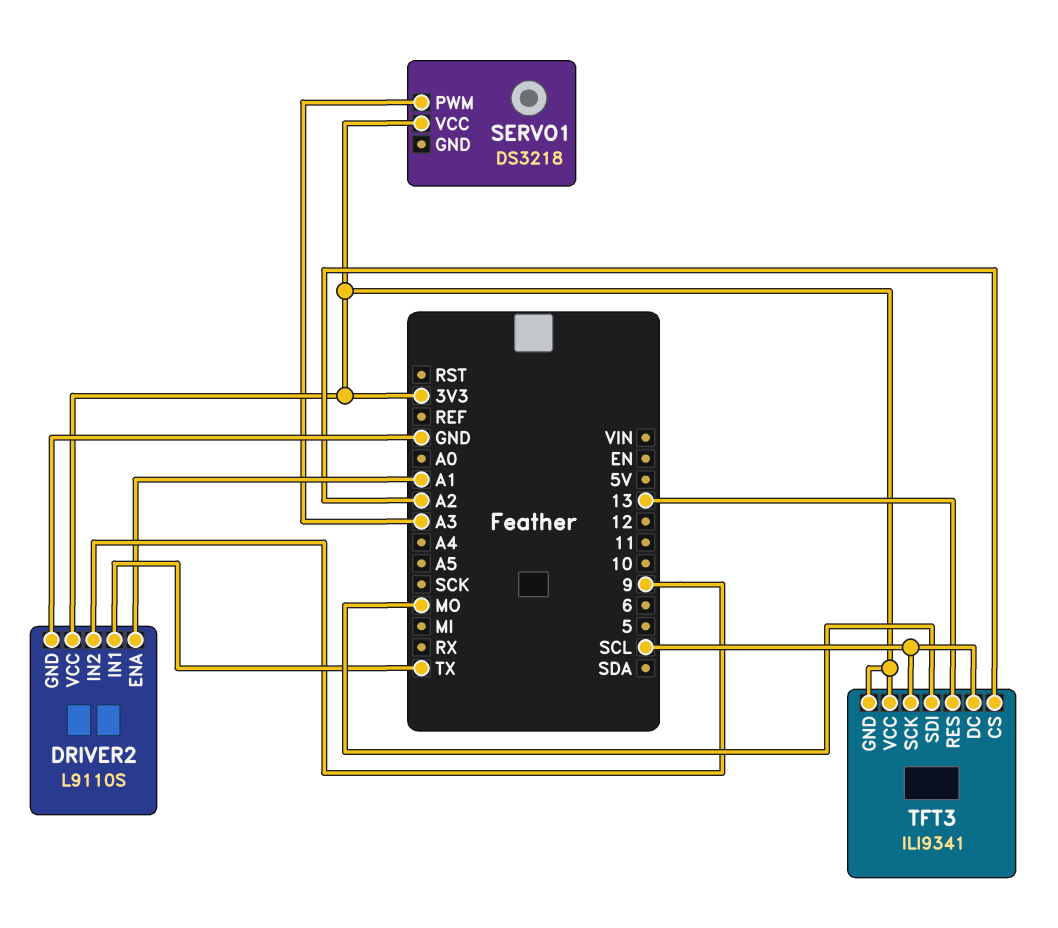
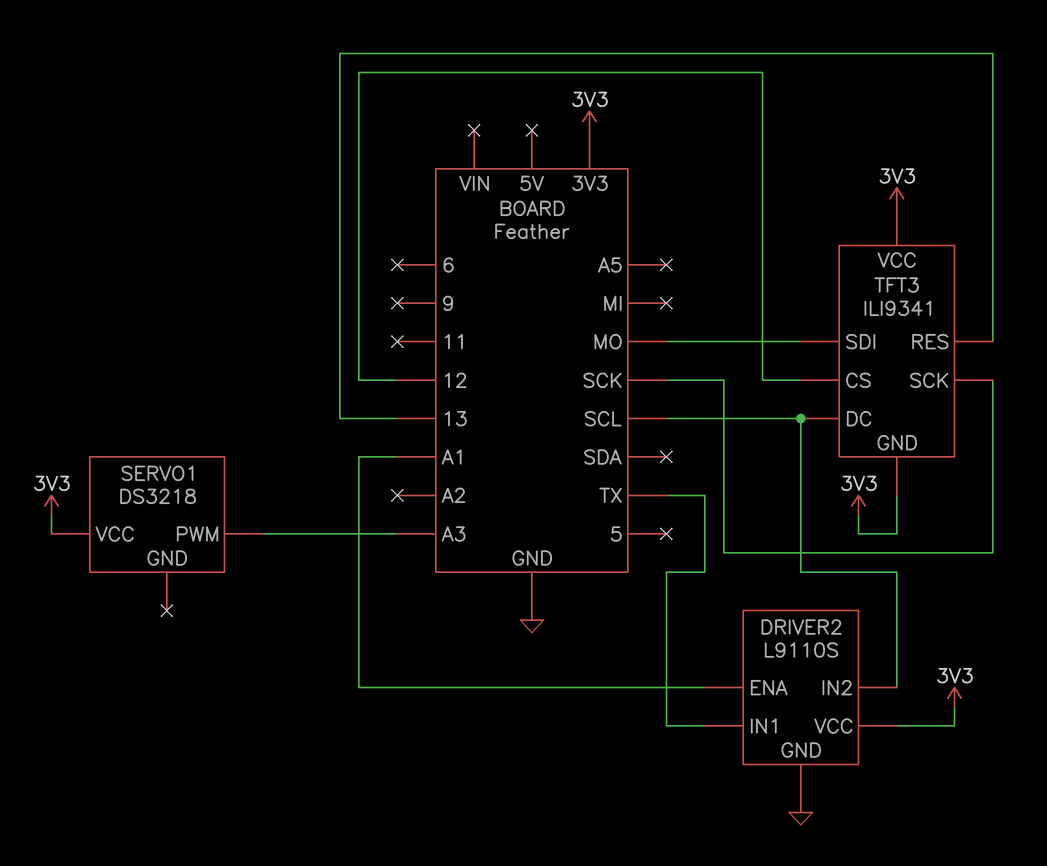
DRIVER2 pin IN2: 9 -> SCL
TFT3 pin CS: A2 -> 12
TFT3 pin SCK: SCL -> SCK

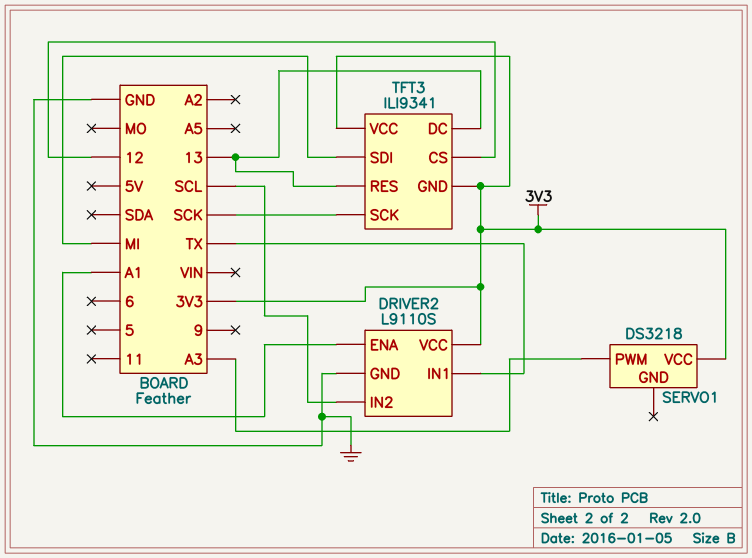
TFT3 pin DC: SCL -> 13
TFT3 pin SDI: MO -> MI

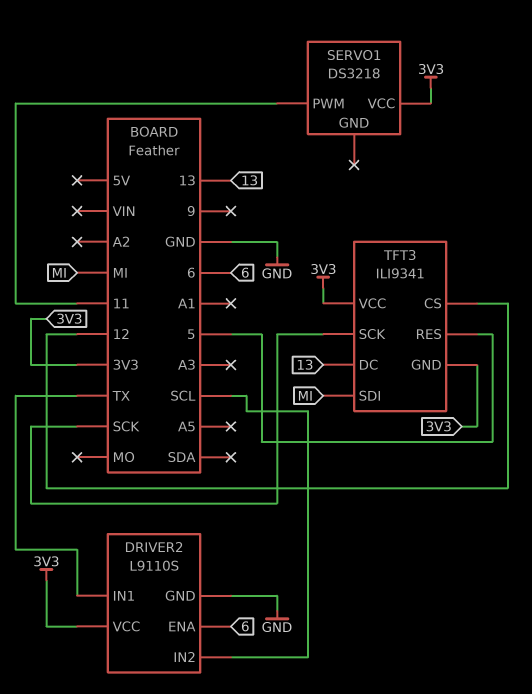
DRIVER2 pin ENA: A1 -> 6
SERVO1 pin PWM: A3 -> 11
TFT3 pin RES: 13 -> 5

